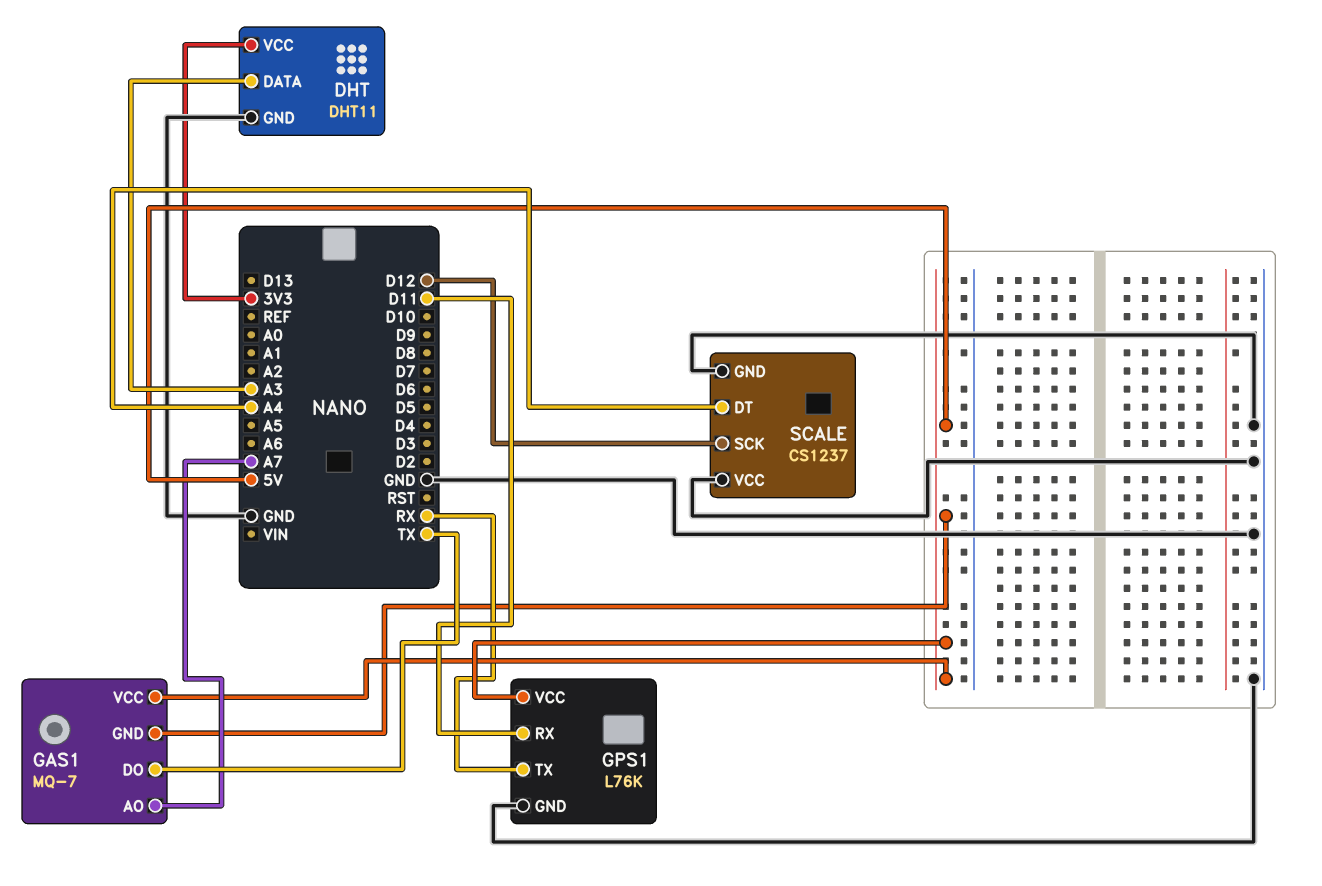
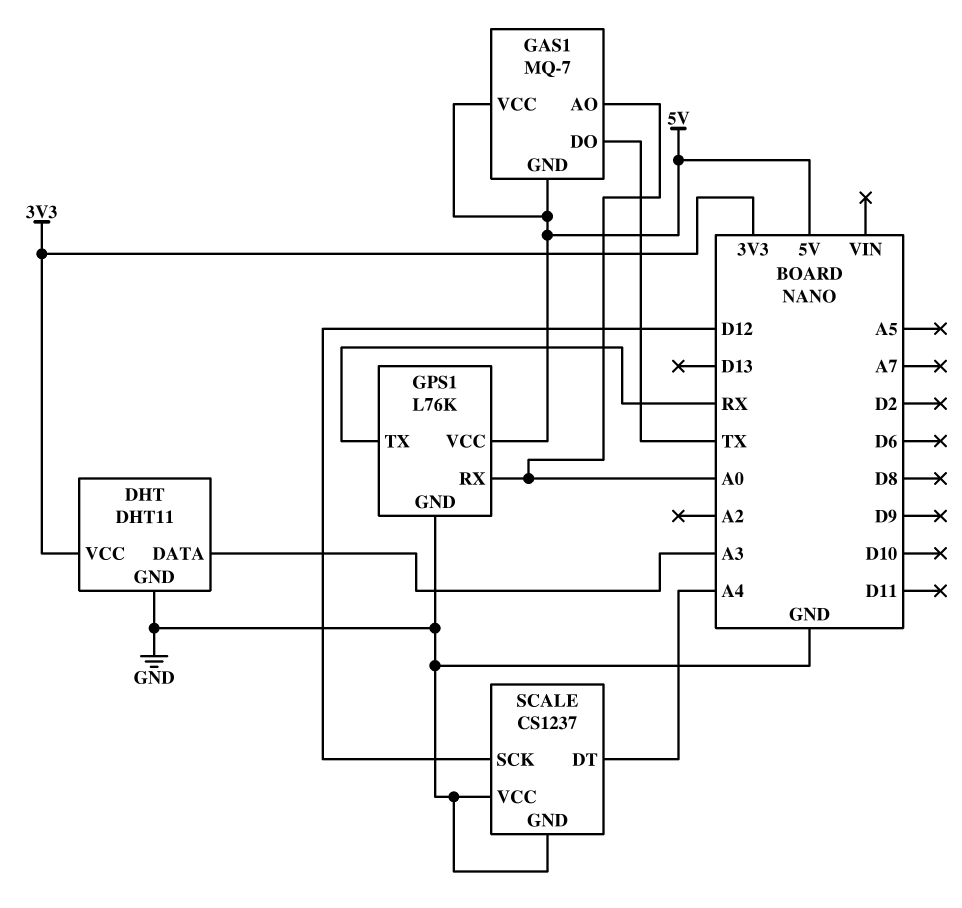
GAS1 pin AO: A7 -> A0
GPS1 pin RX: D11 -> A0

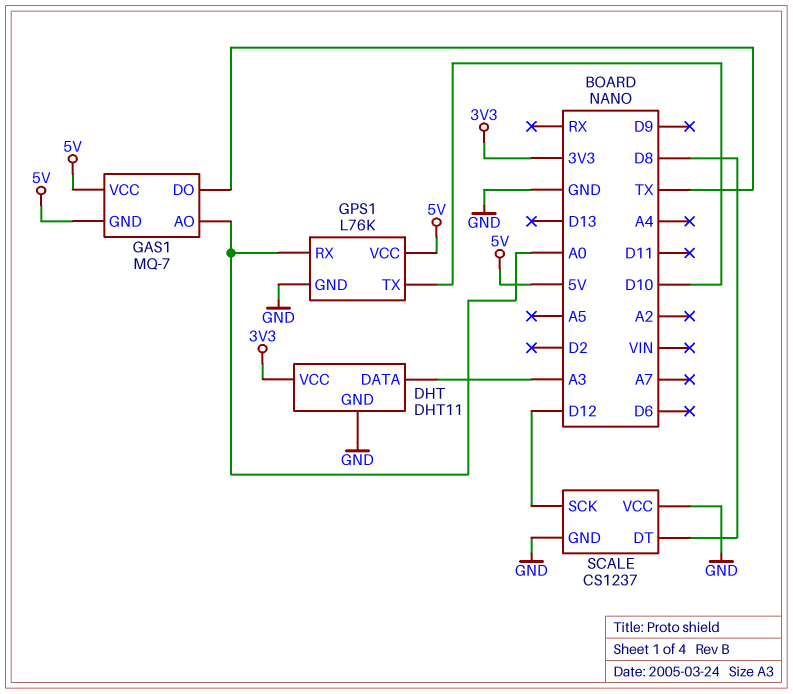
GPS1 pin TX: RX -> D10
SCALE pin DT: A4 -> D8

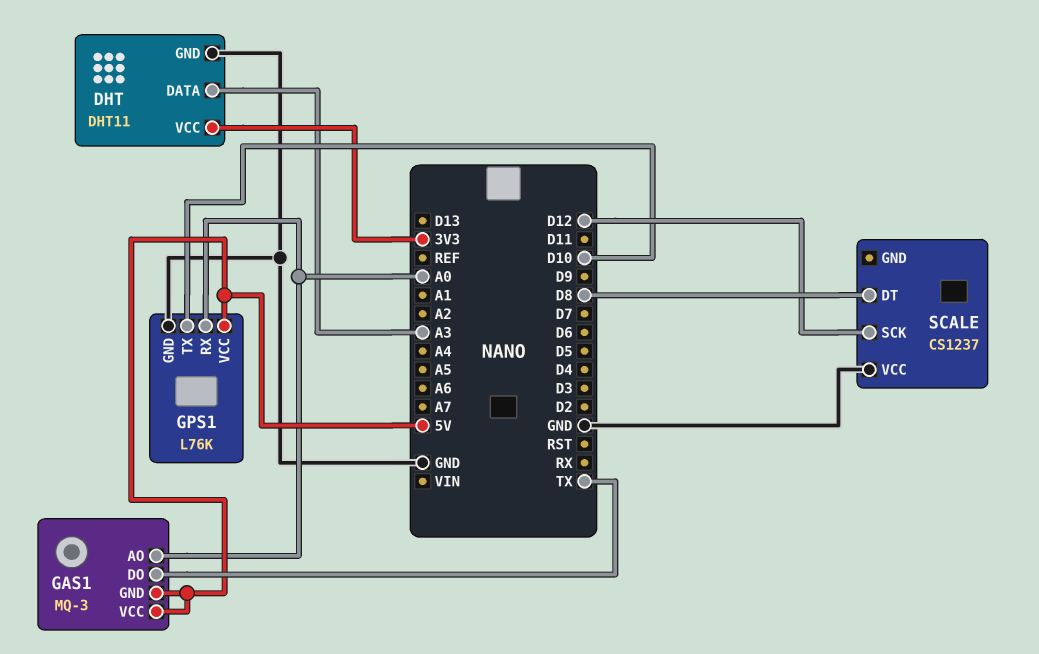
GAS1: MQ-7 -> MQ-3
SCALE pin GND: GND -> none

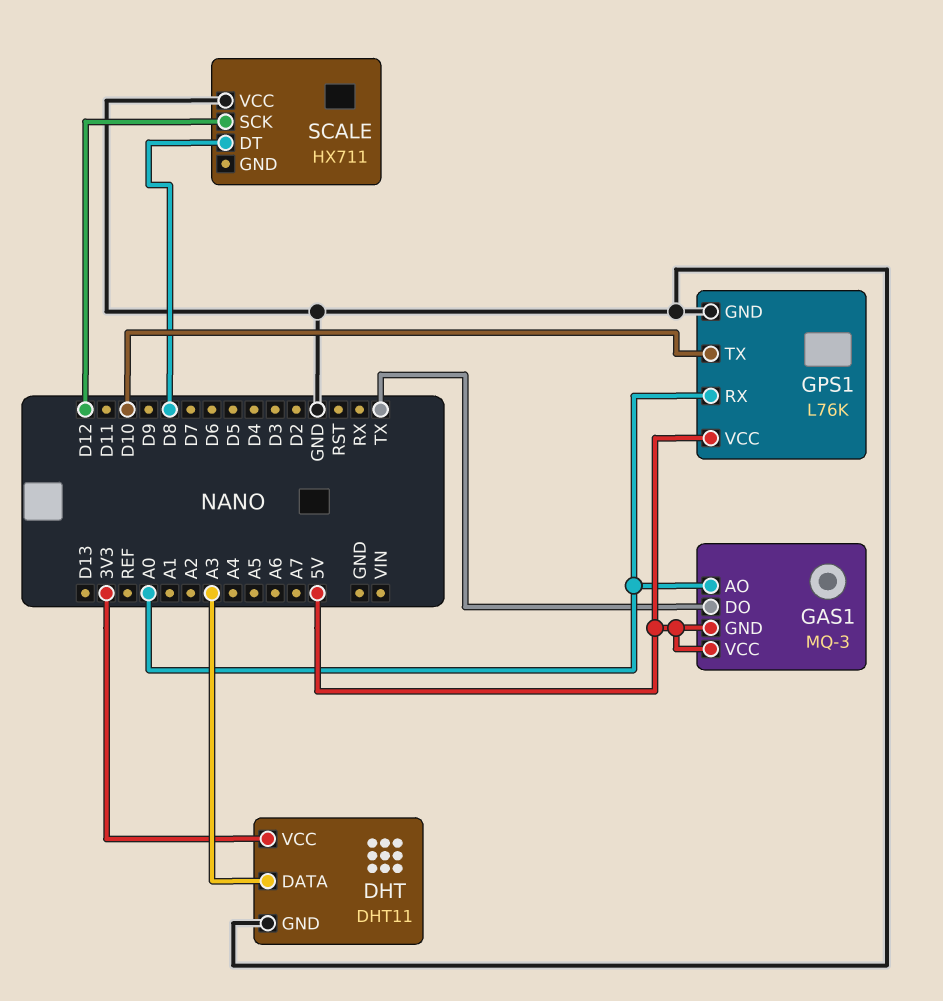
SCALE: CS1237 -> HX711

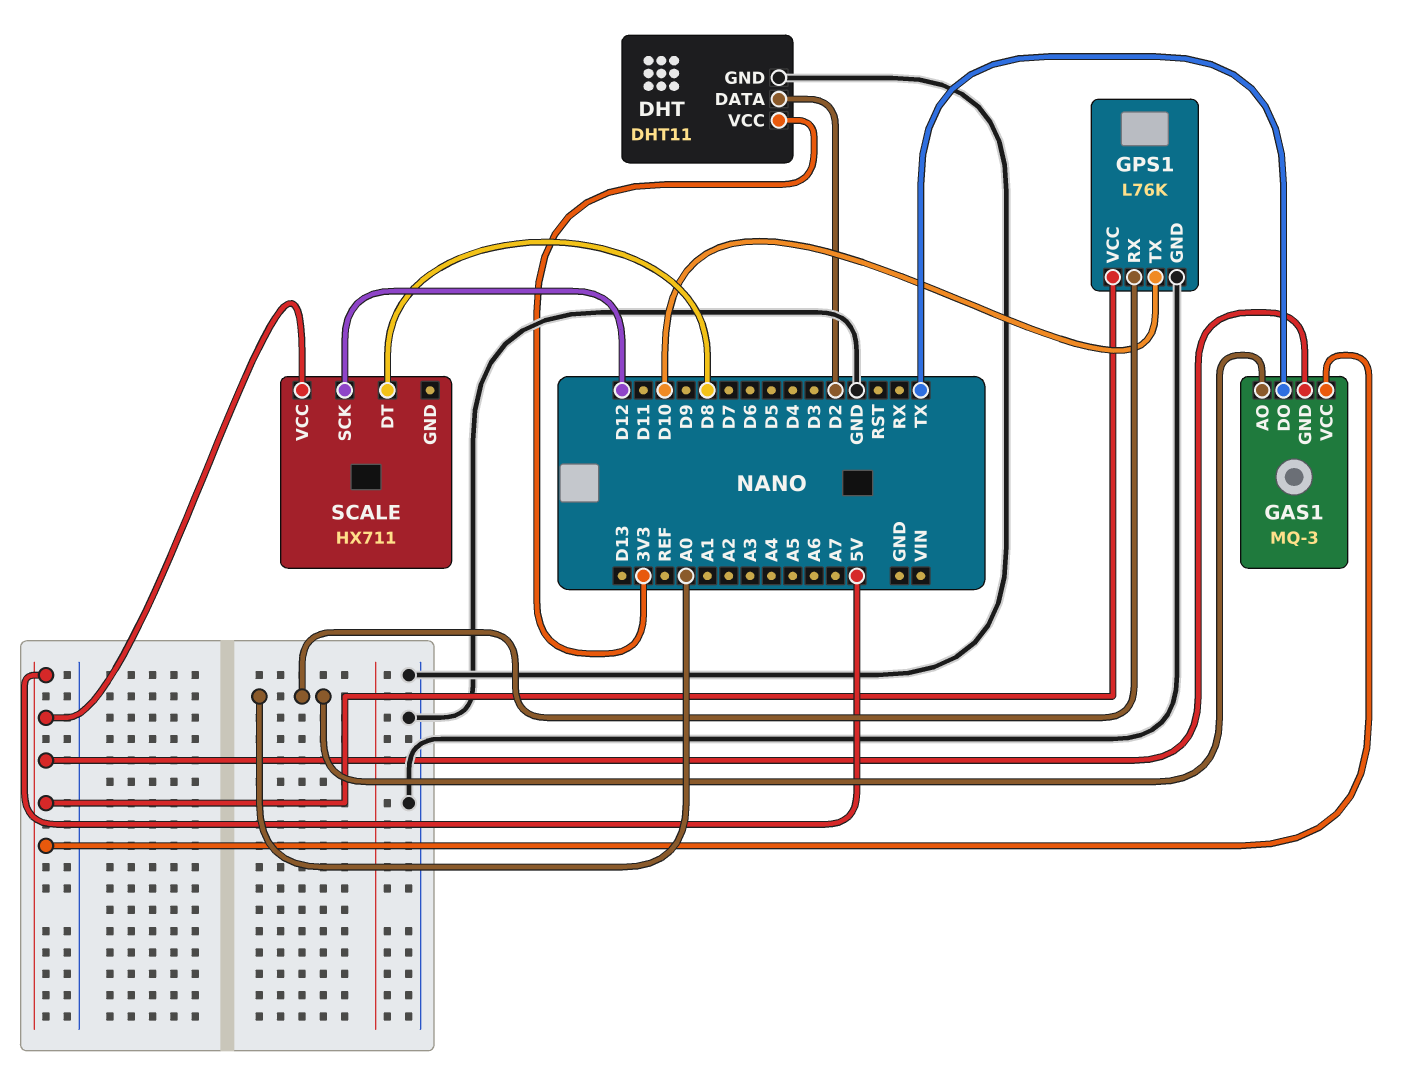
DHT pin DATA: A3 -> D2
SCALE pin VCC: GND -> 5V

